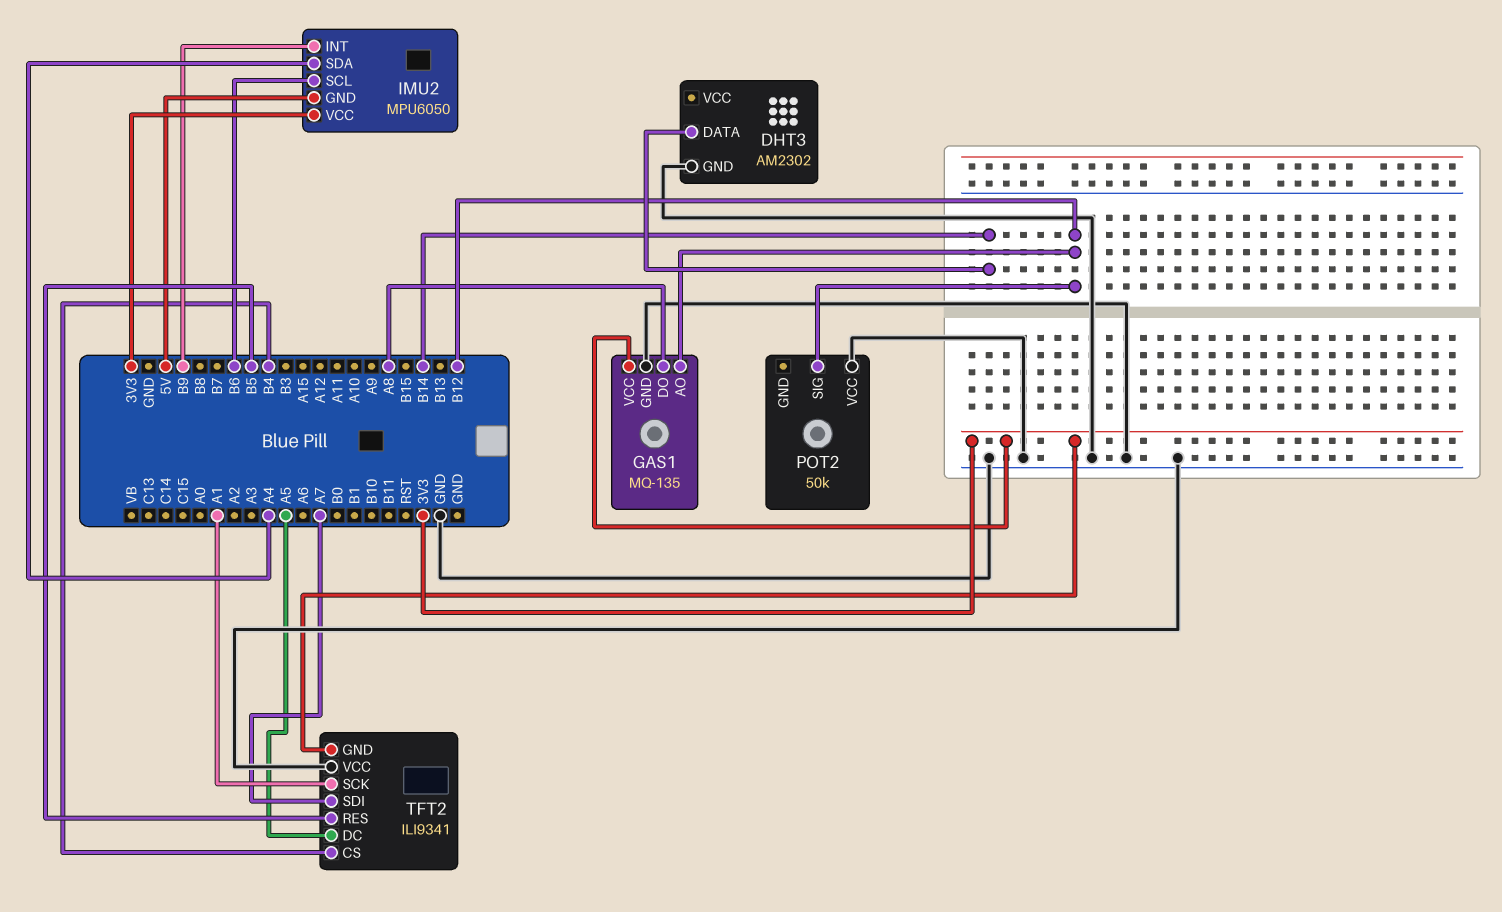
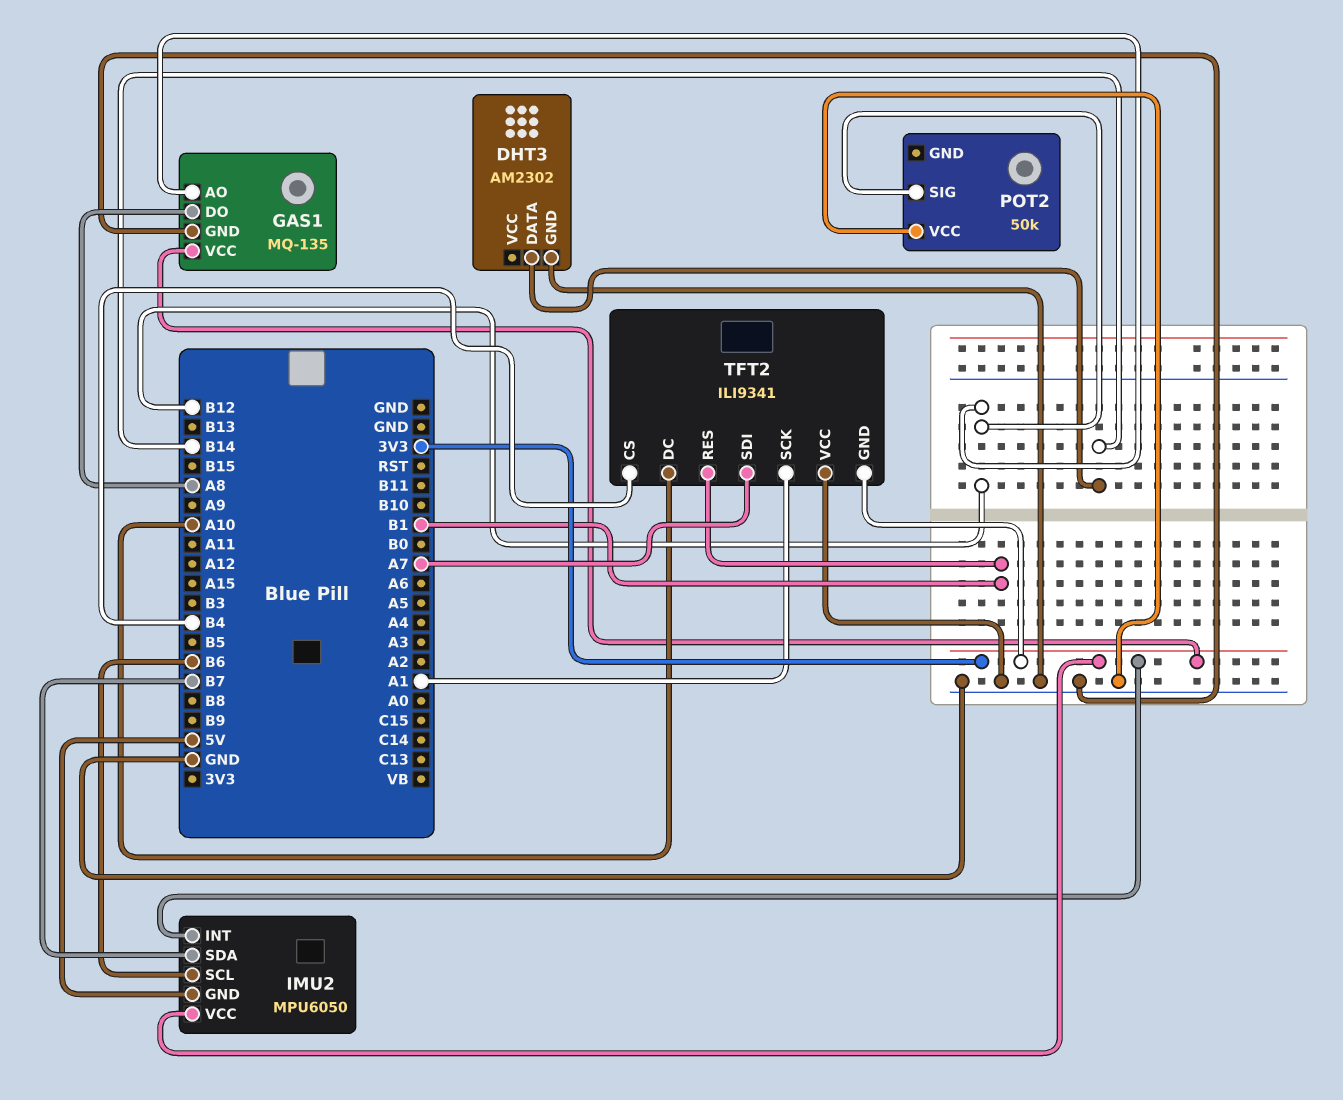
IMU2 pin INT: B9 -> 3V3
IMU2 pin SDA: A4 -> B7
TFT2 pin DC: A5 -> A10
TFT2 pin RES: B5 -> B1

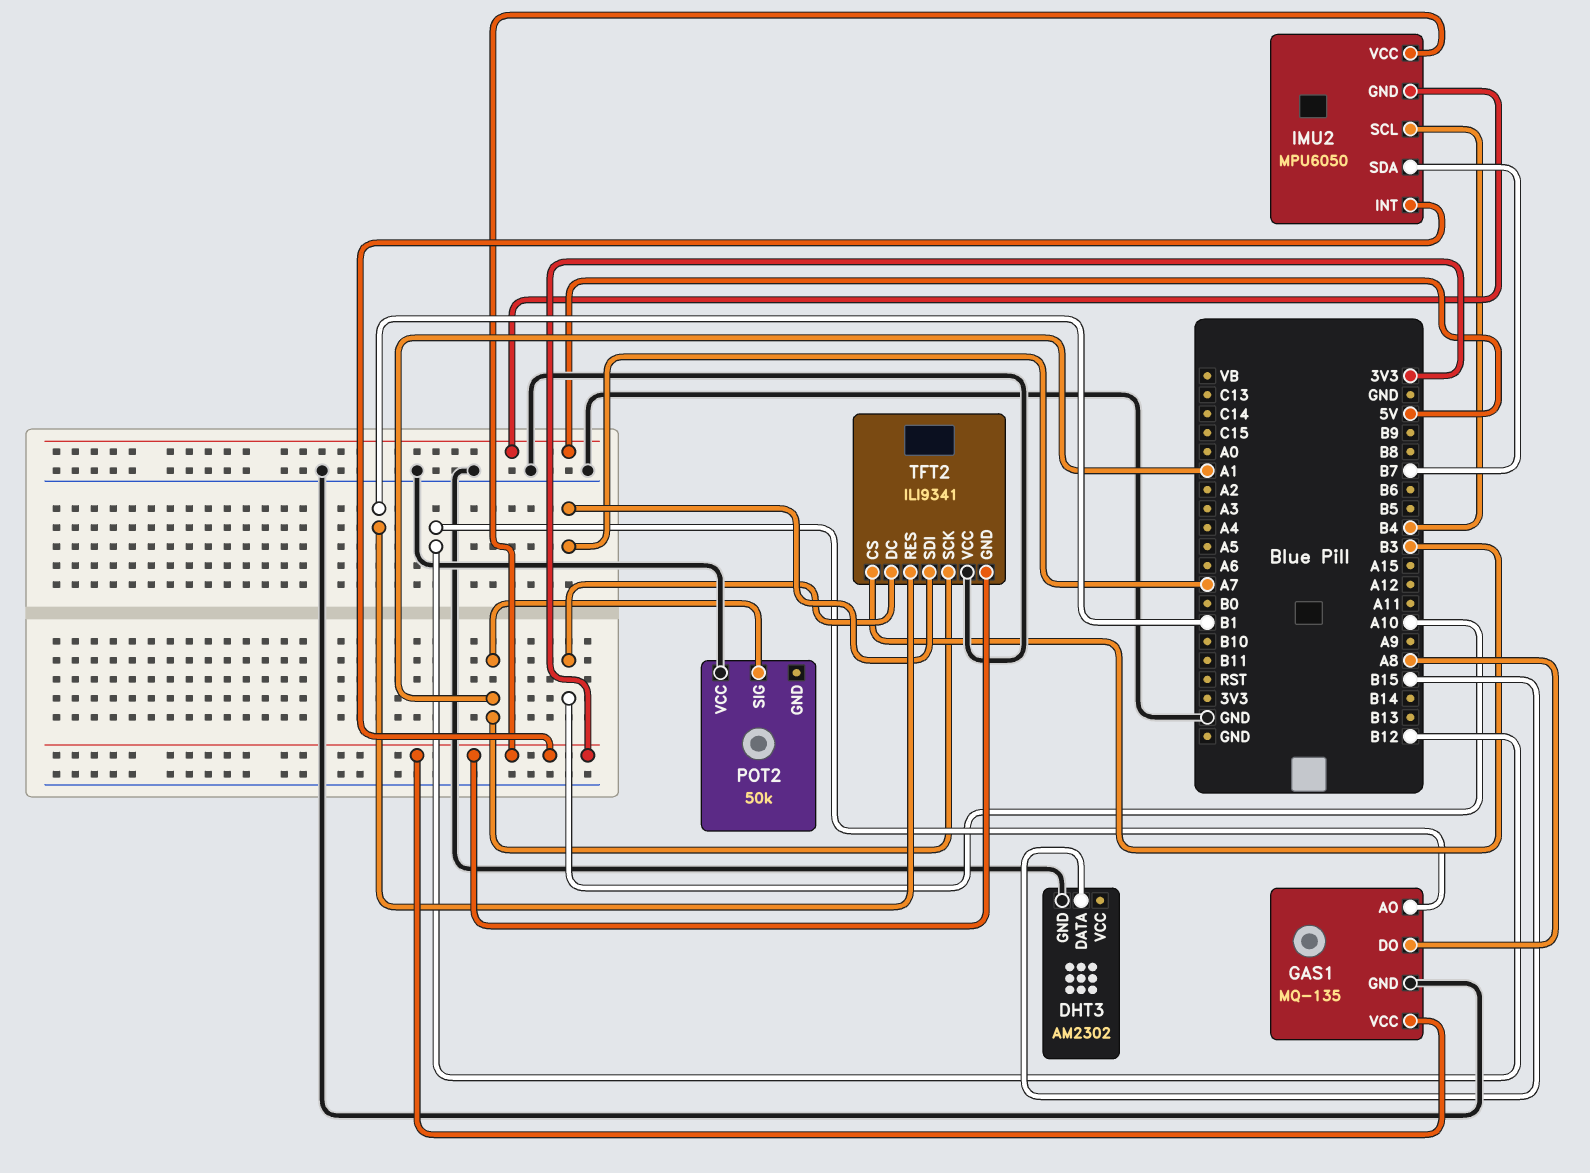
DHT3 pin DATA: B14 -> B15
IMU2 pin SCL: B6 -> B4
POT2 pin SIG: B12 -> A1
TFT2 pin CS: B4 -> B3

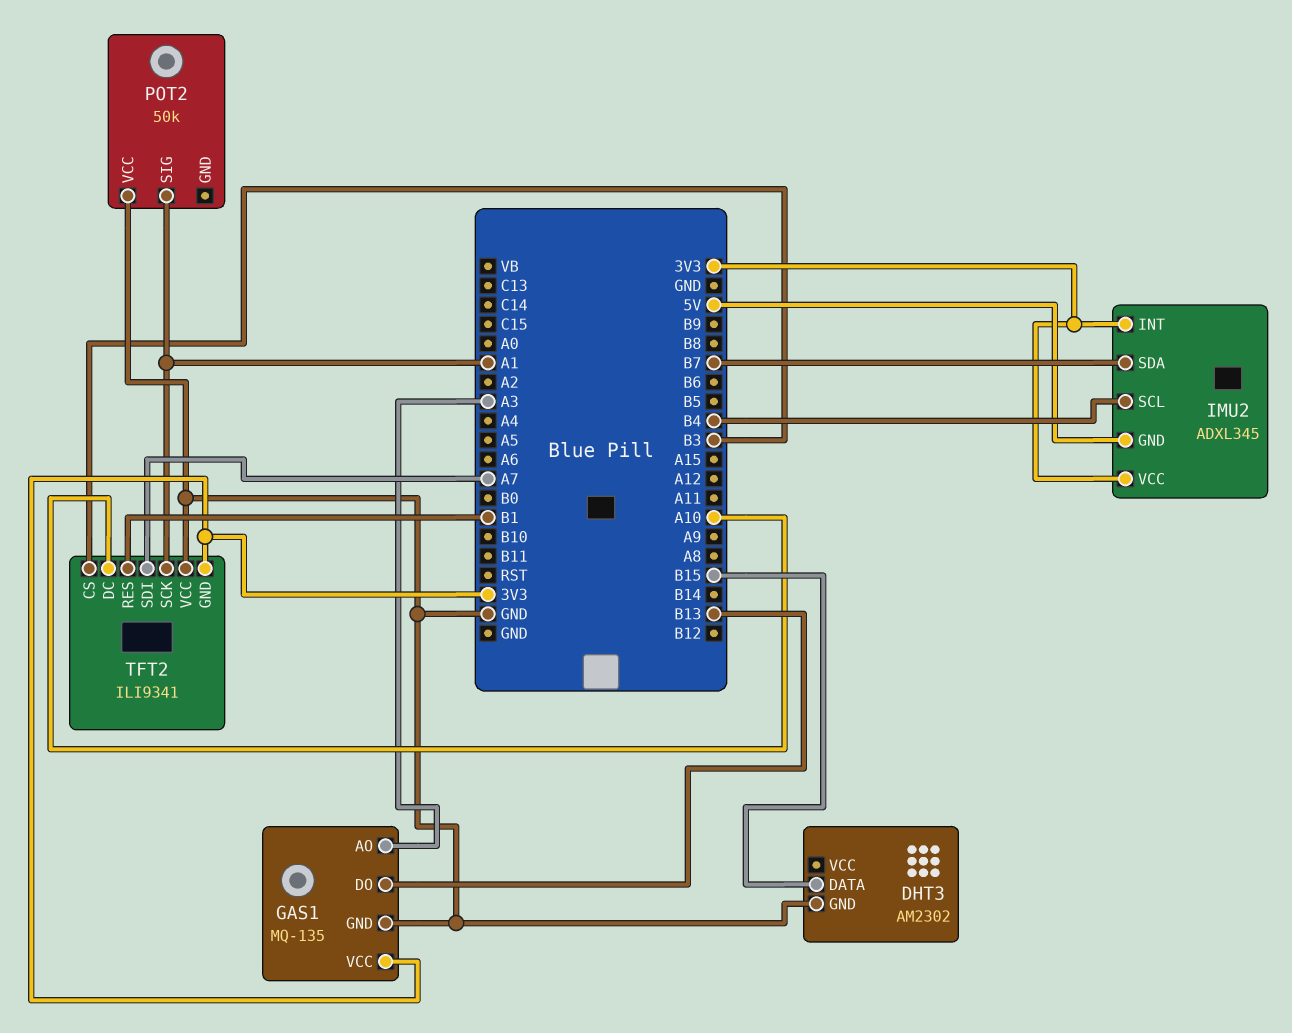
GAS1 pin AO: B12 -> A3
GAS1 pin DO: A8 -> B13
IMU2: MPU6050 -> ADXL345

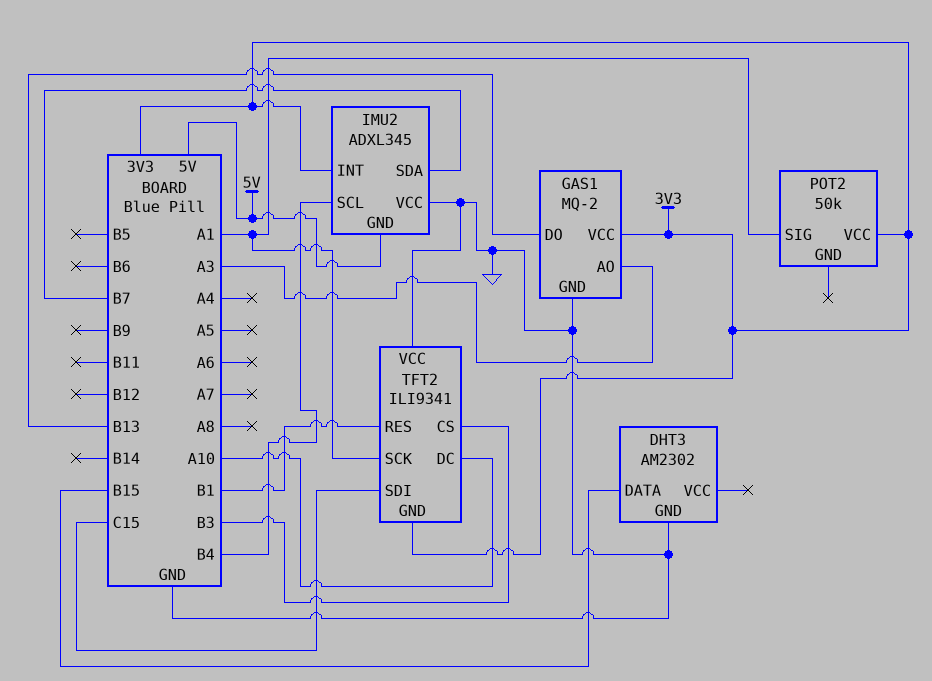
GAS1: MQ-135 -> MQ-2
IMU2 pin VCC: 3V3 -> GND
POT2 pin VCC: GND -> 3V3
TFT2 pin SDI: A7 -> C15

